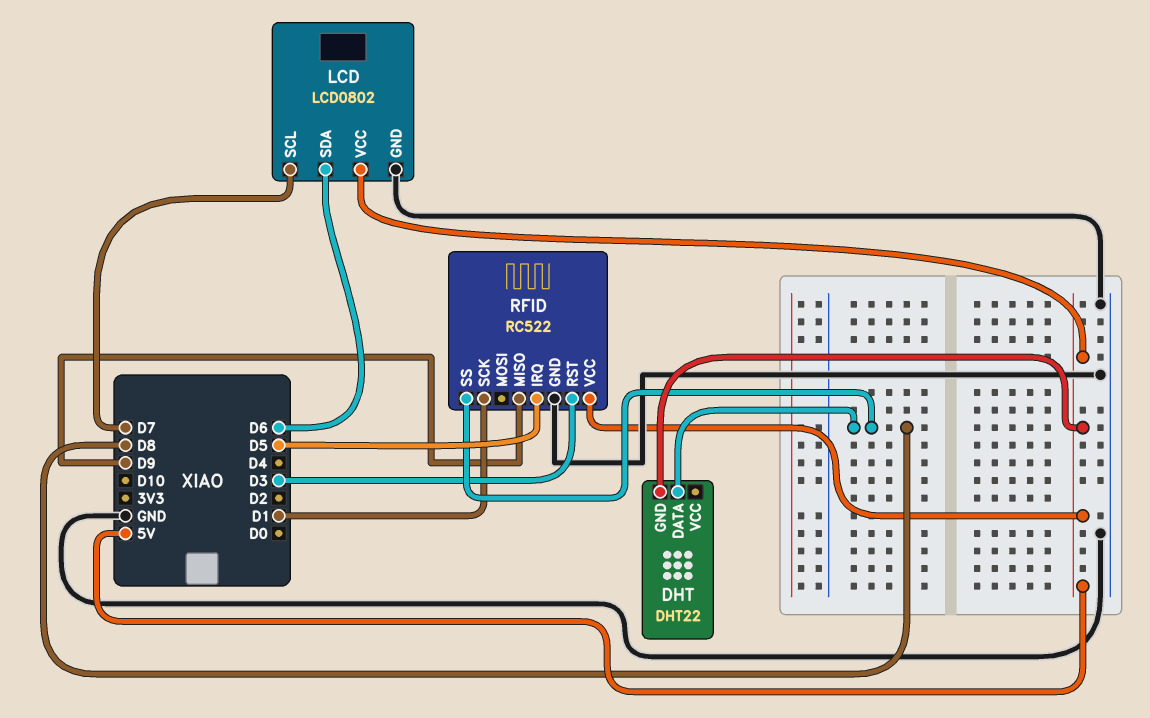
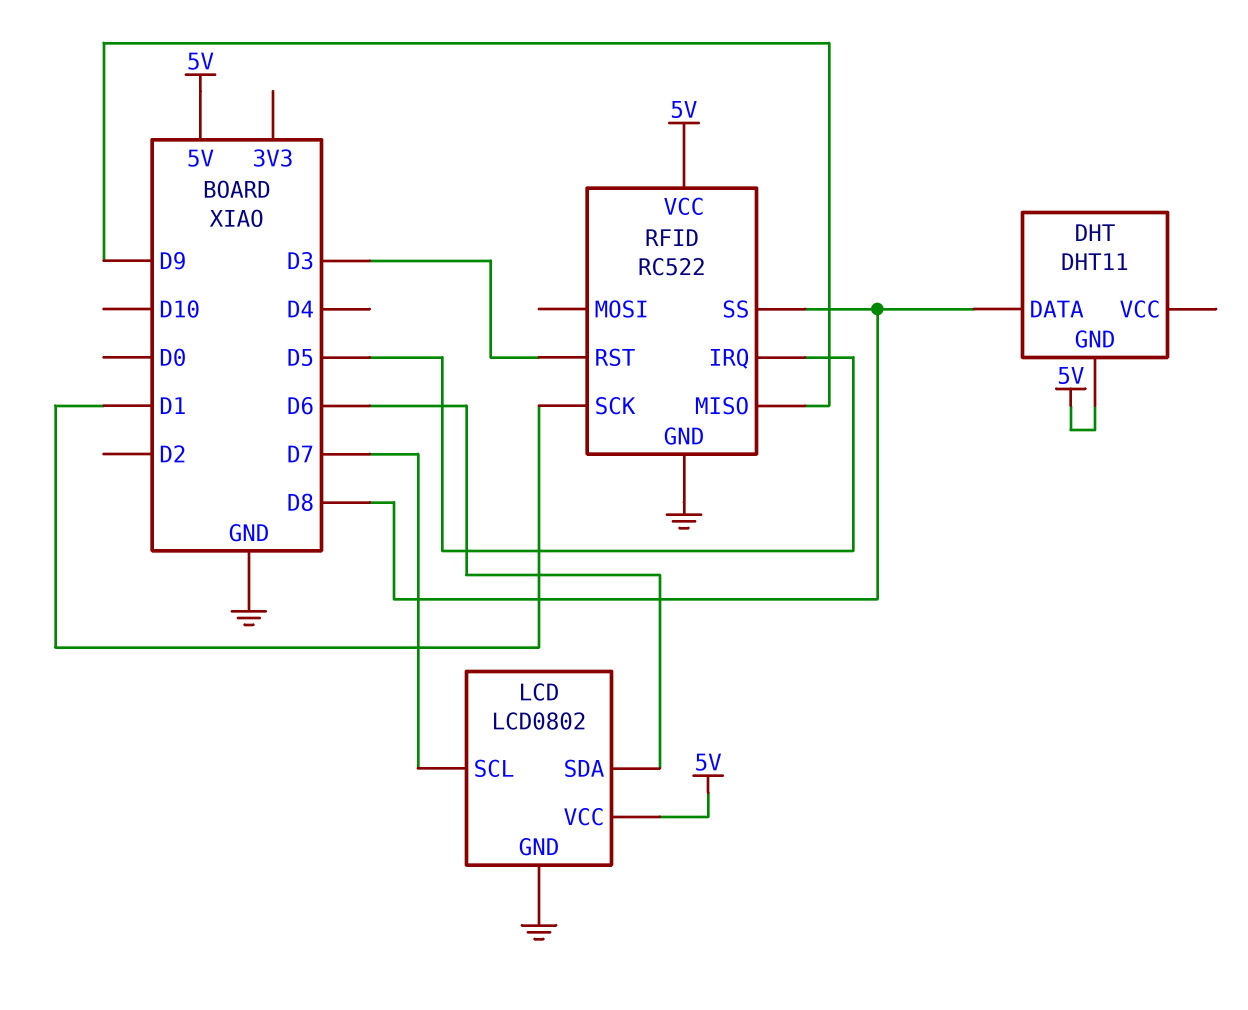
DHT: DHT22 -> DHT11

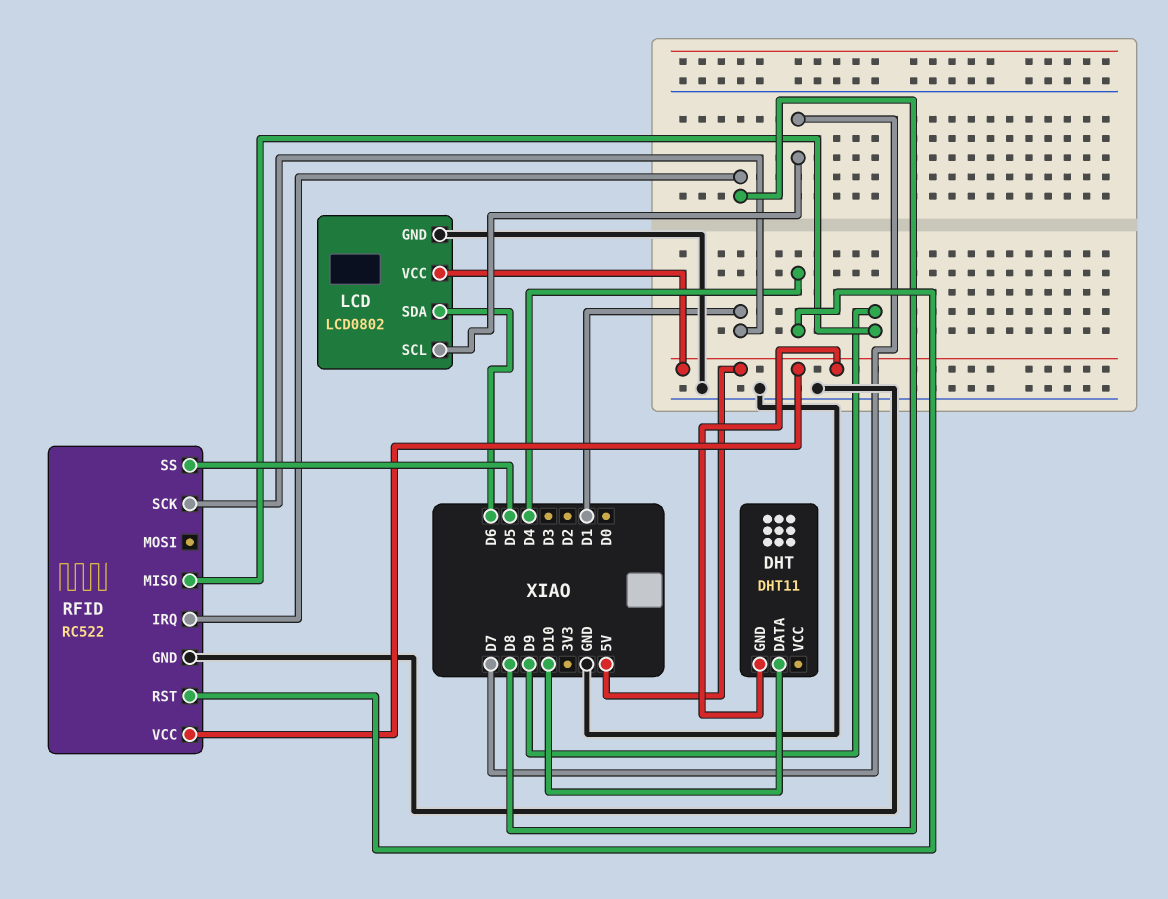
DHT pin DATA: D8 -> D10
RFID pin IRQ: D5 -> D8
RFID pin RST: D3 -> D4
RFID pin SS: D8 -> D5

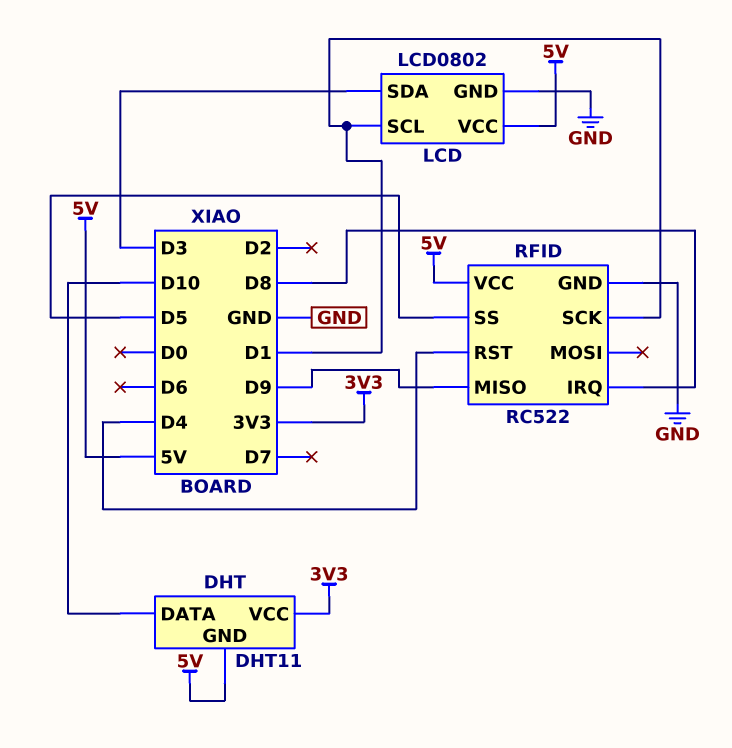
DHT pin VCC: none -> 3V3
LCD pin SCL: D7 -> D1
LCD pin SDA: D6 -> D3

